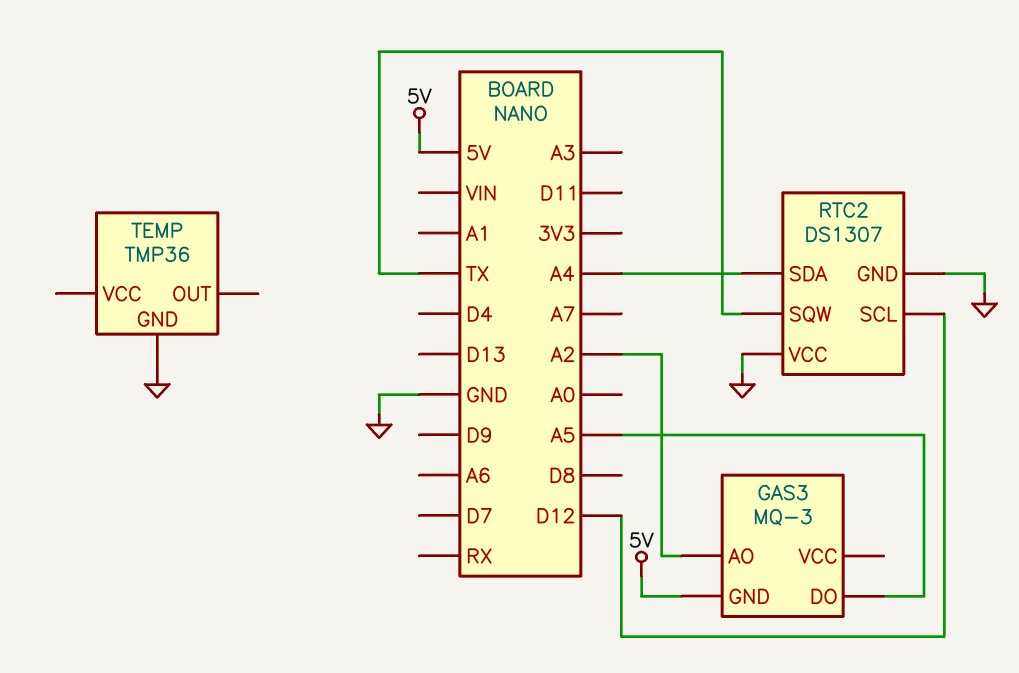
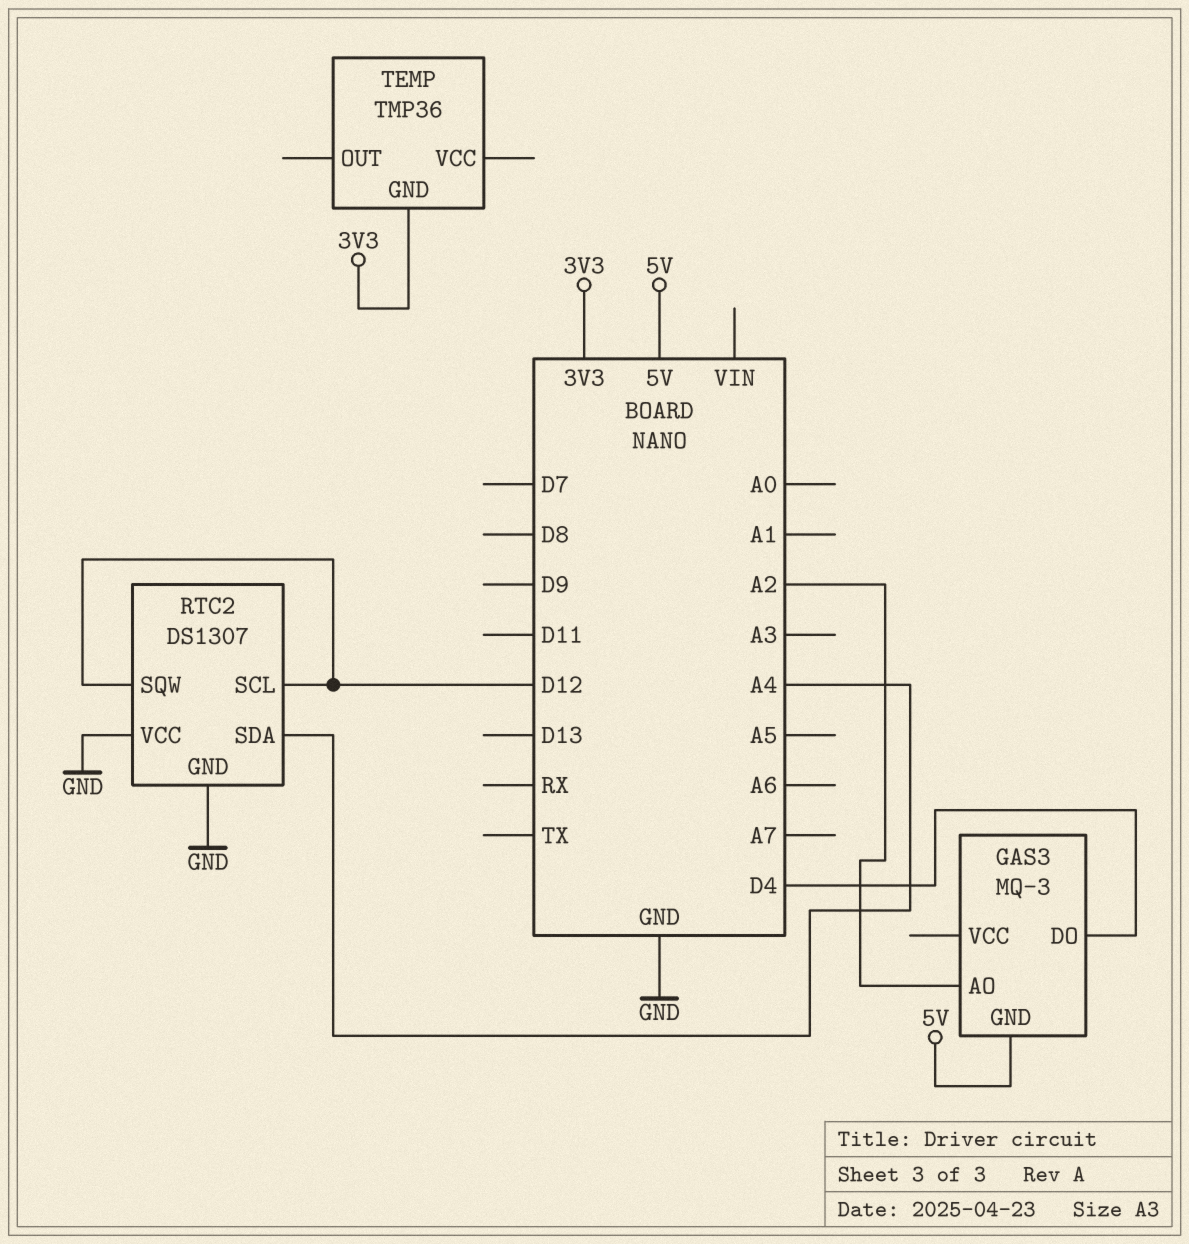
GAS3 pin DO: A5 -> D4
RTC2 pin SQW: TX -> D12
TEMP pin GND: GND -> 3V3

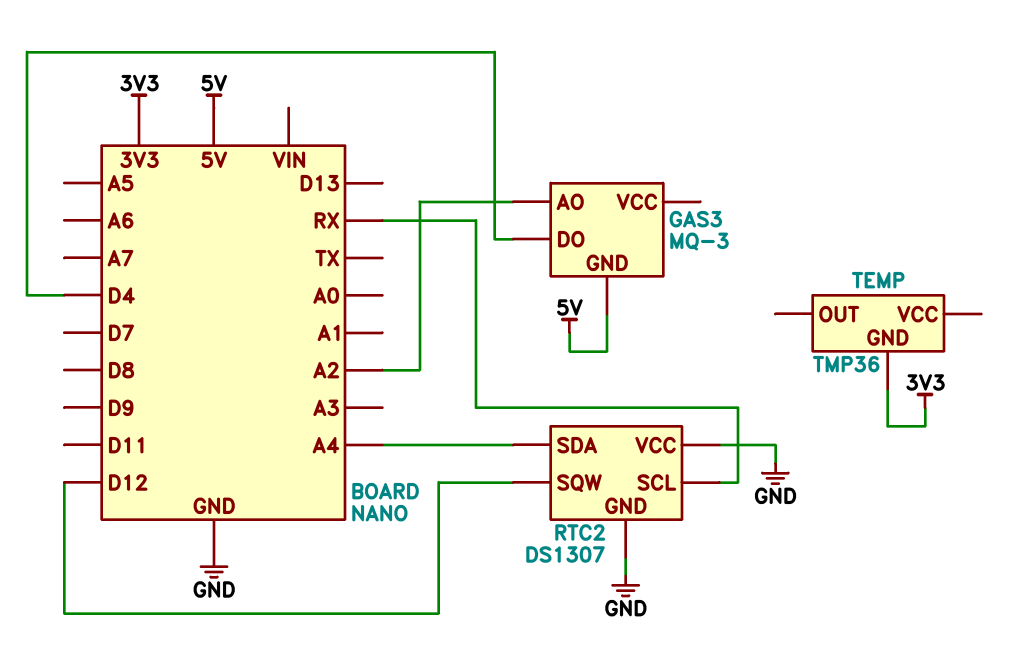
RTC2 pin SCL: D12 -> RX

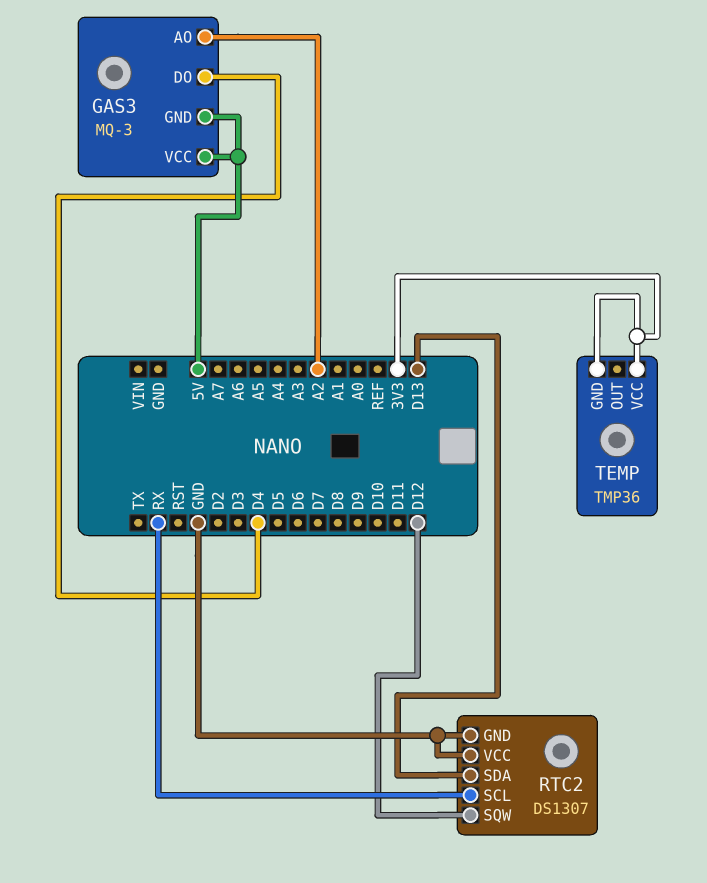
GAS3 pin VCC: none -> 5V
RTC2 pin SDA: A4 -> D13
TEMP pin VCC: none -> 3V3

